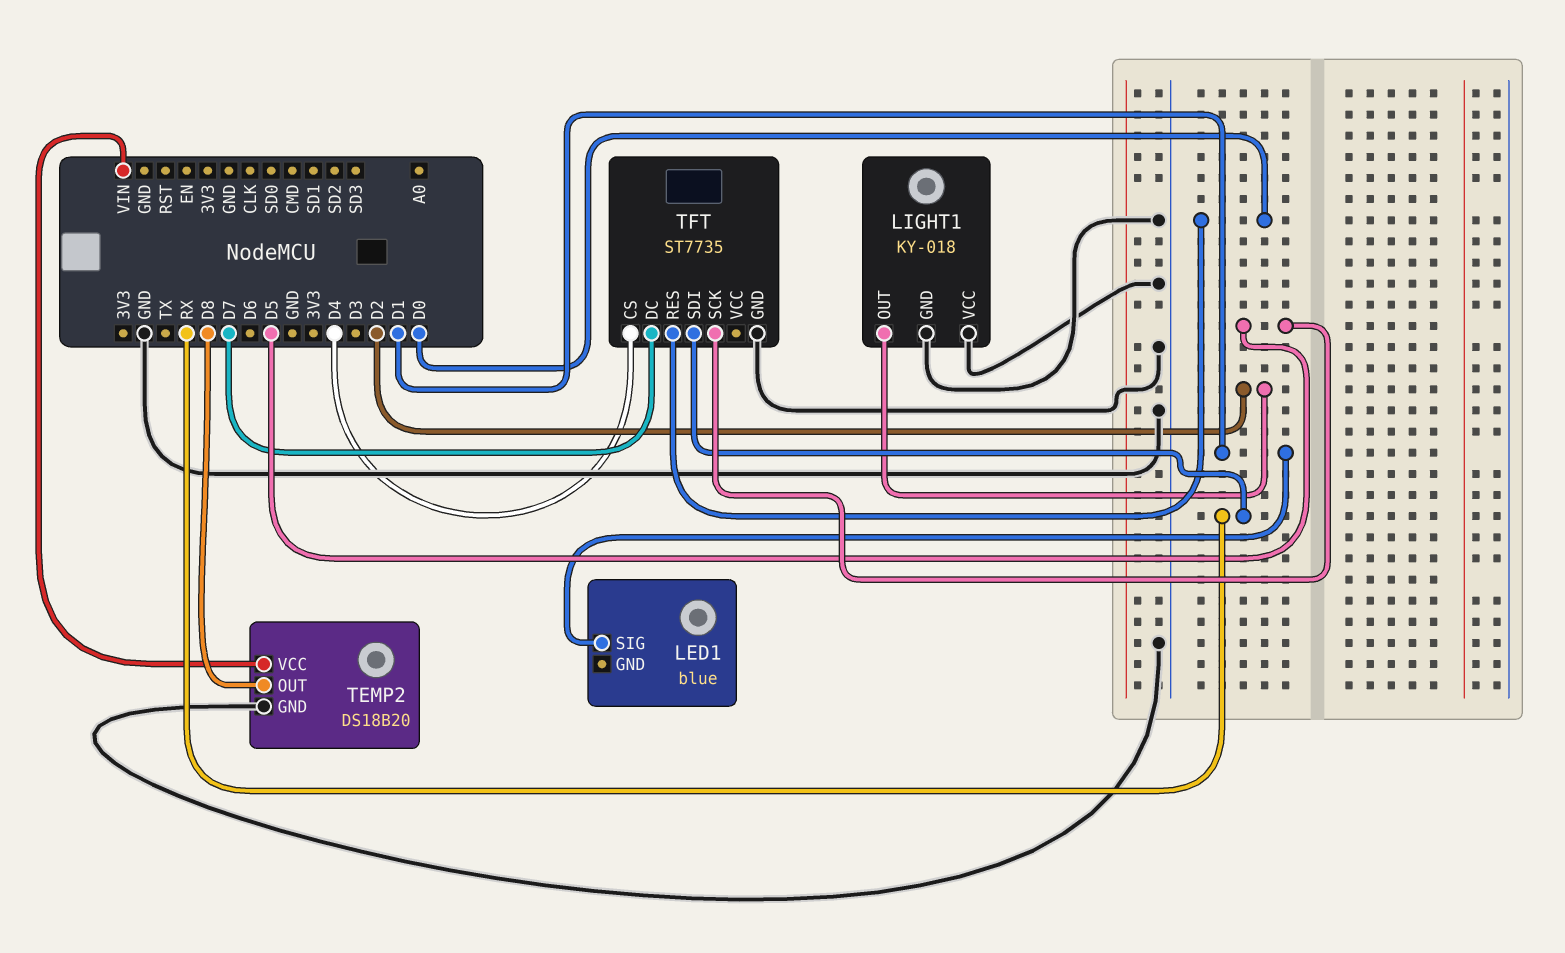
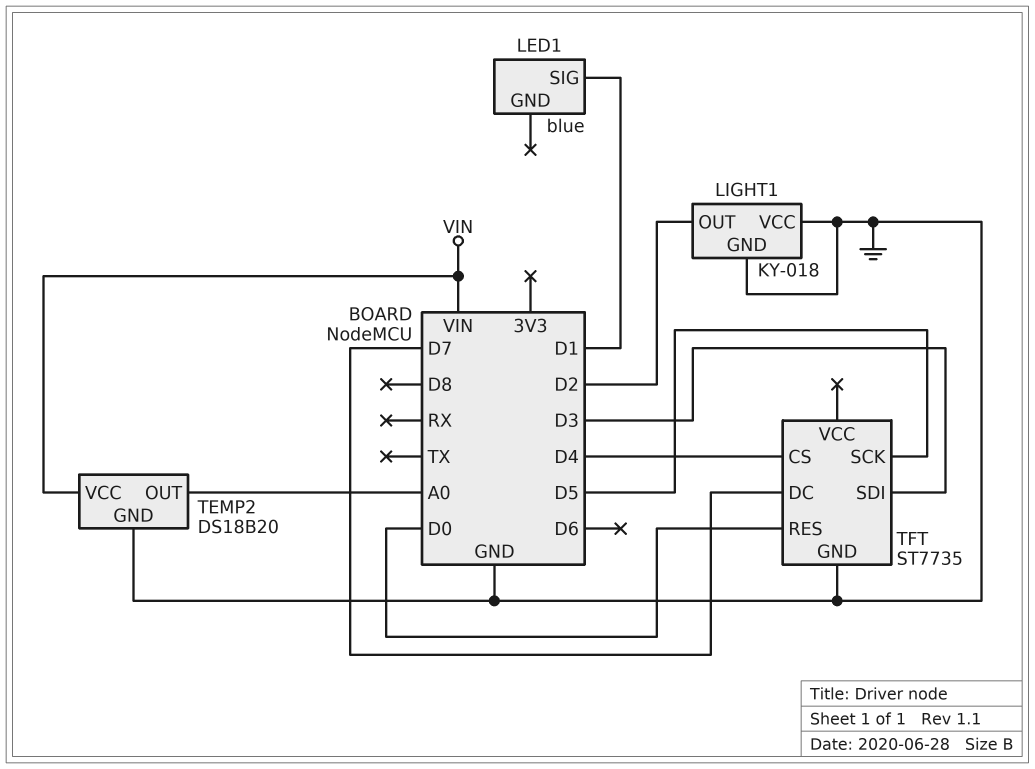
TEMP2 pin OUT: D8 -> A0
TFT pin SDI: RX -> D3

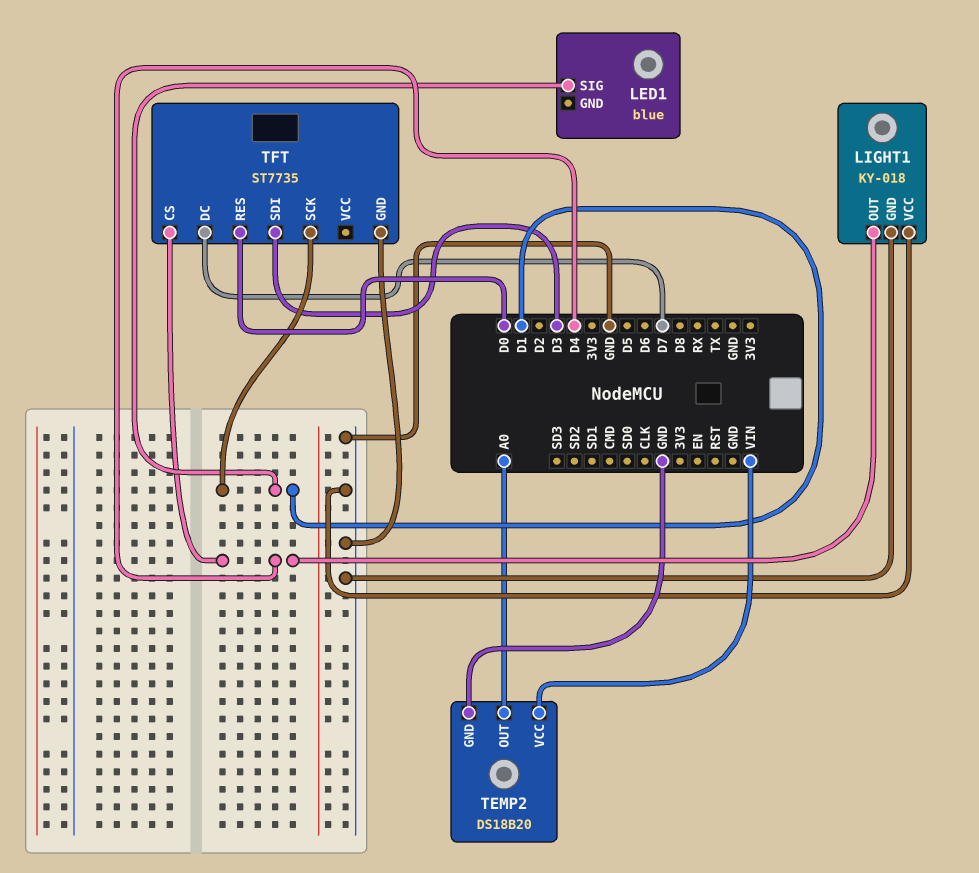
LIGHT1 pin OUT: D2 -> D4
TFT pin SCK: D5 -> D1

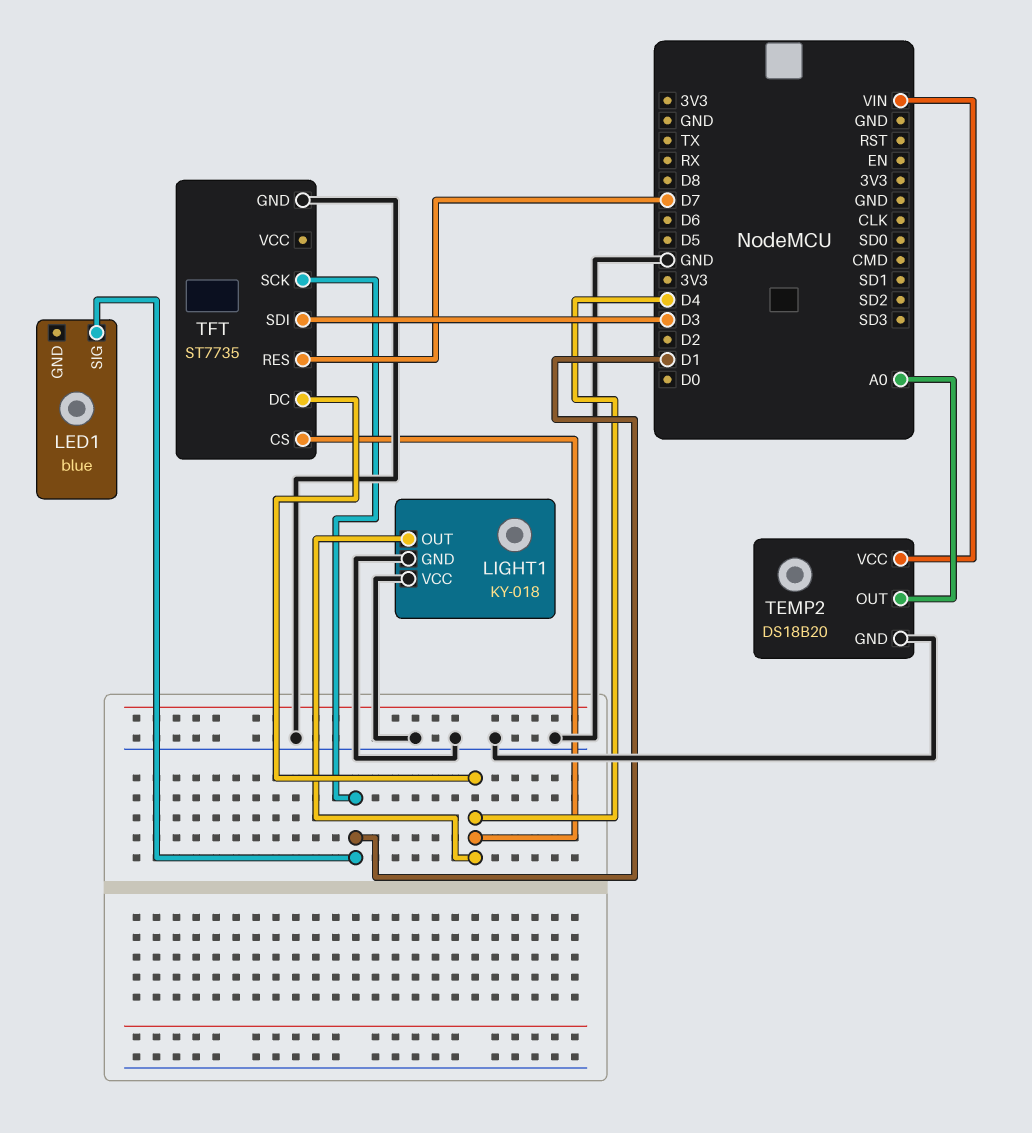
TFT pin DC: D7 -> D4
TFT pin RES: D0 -> D7

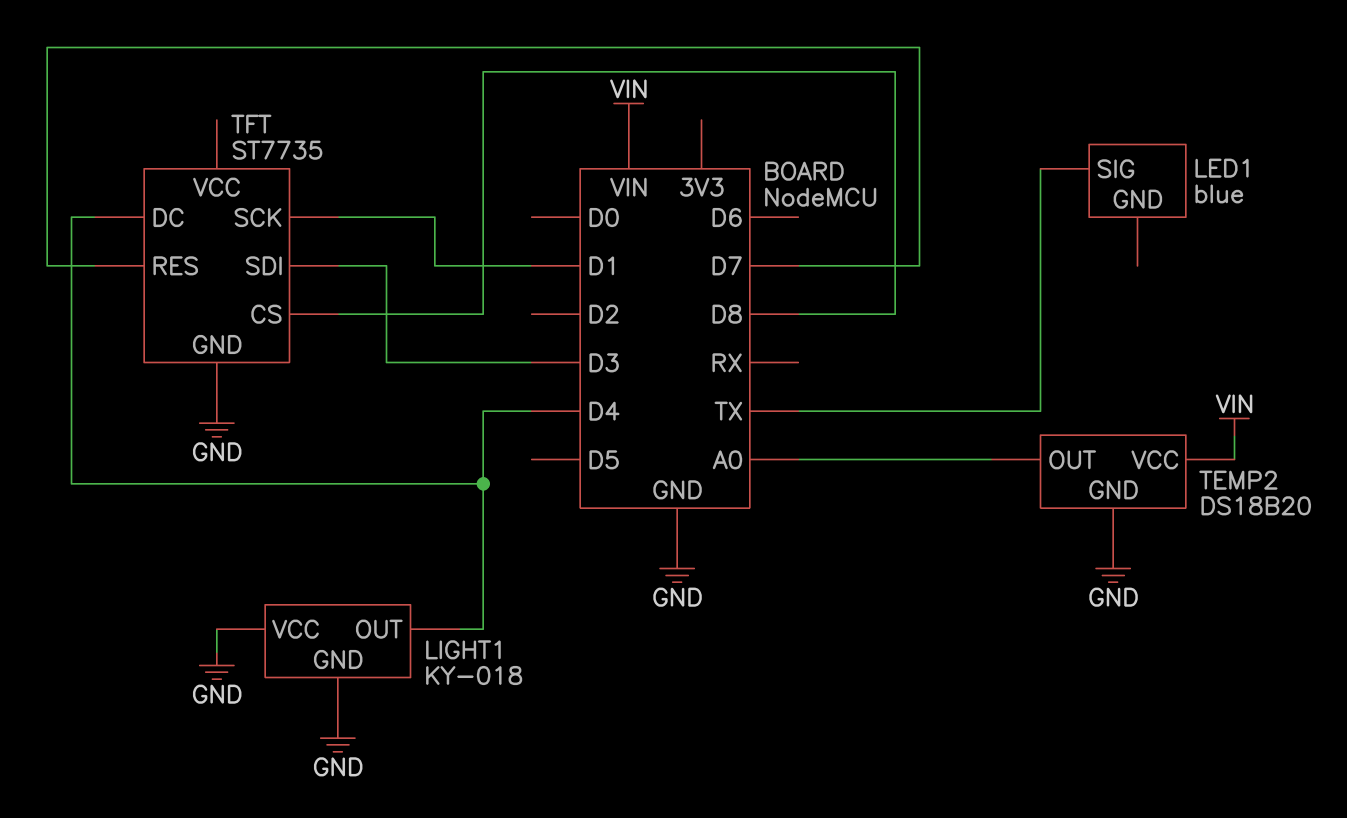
LED1 pin SIG: D1 -> TX
TFT pin CS: D4 -> D8

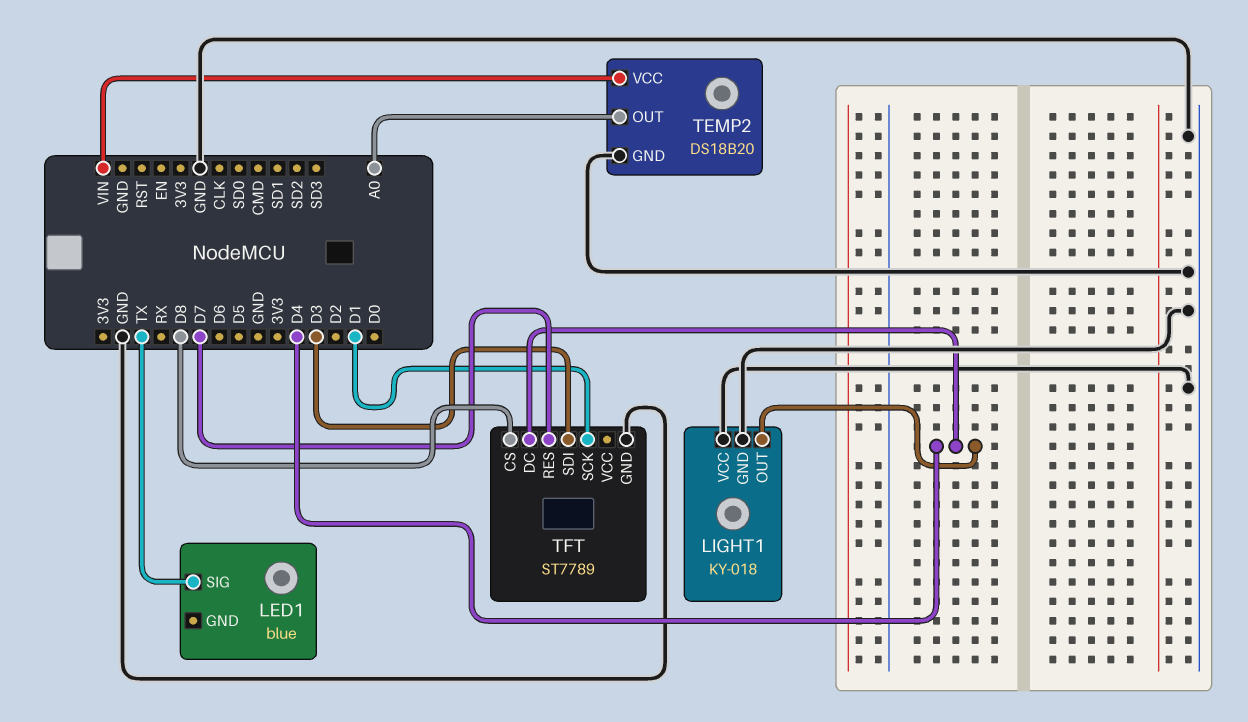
TFT: ST7735 -> ST7789

